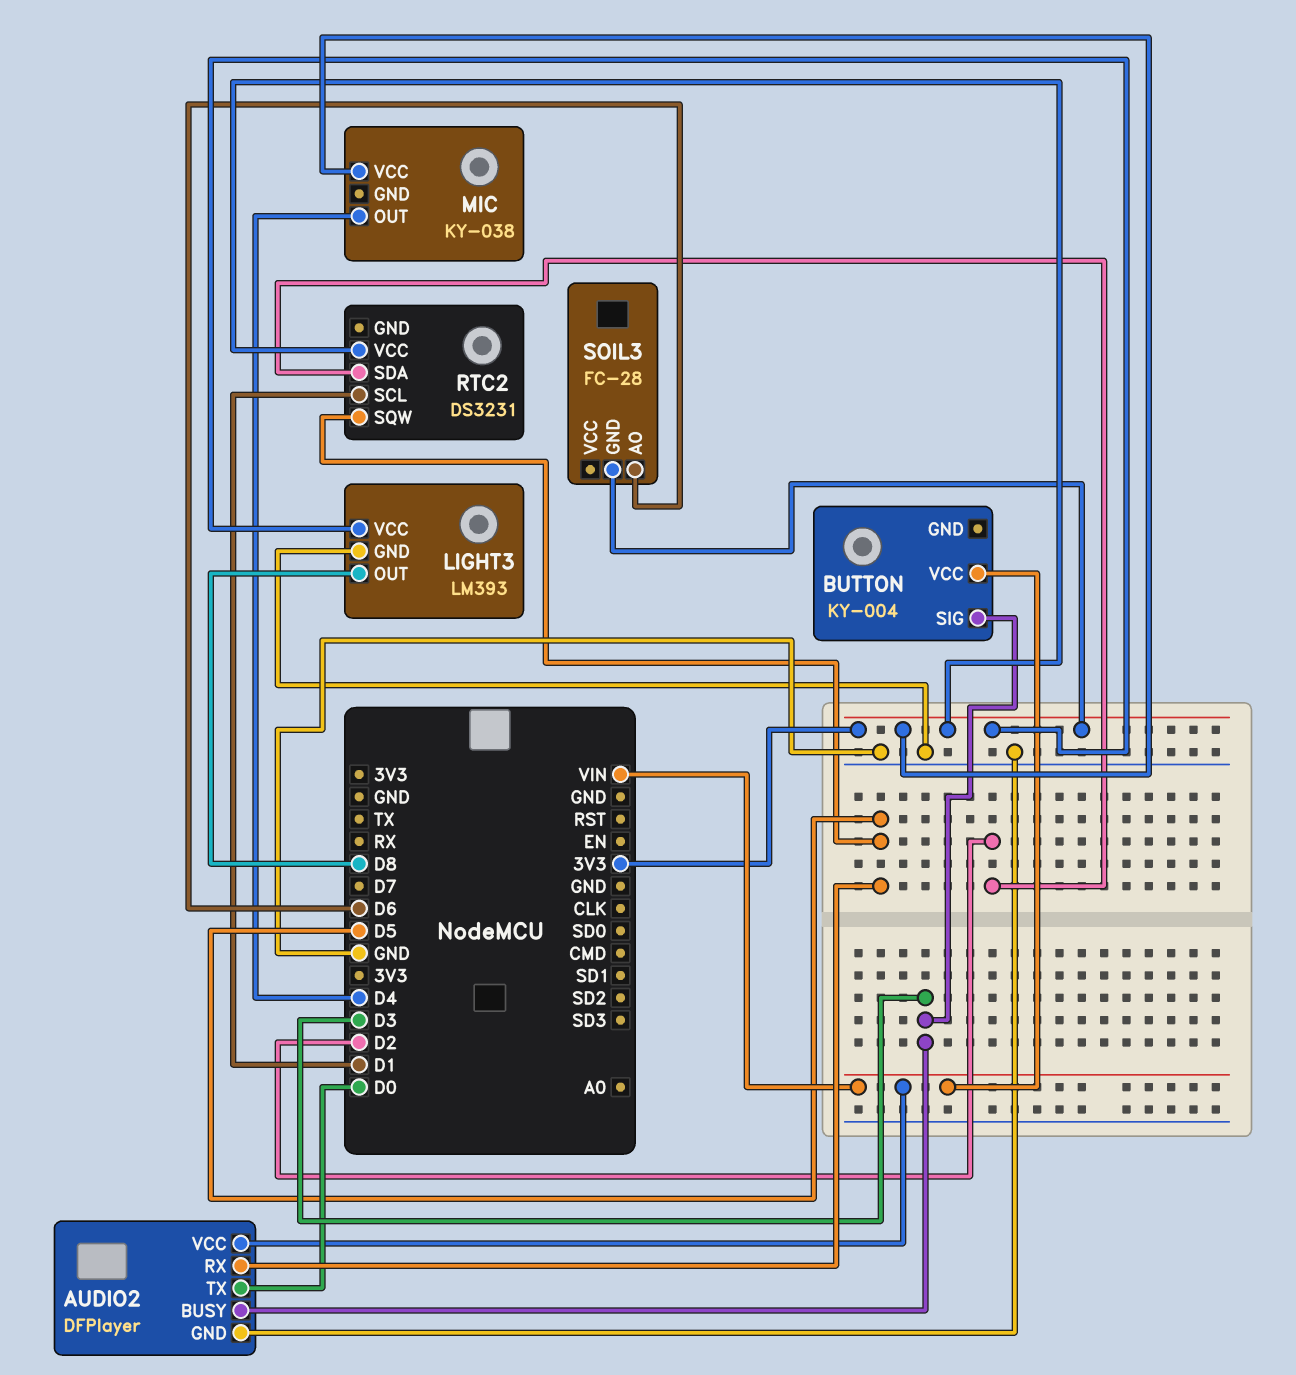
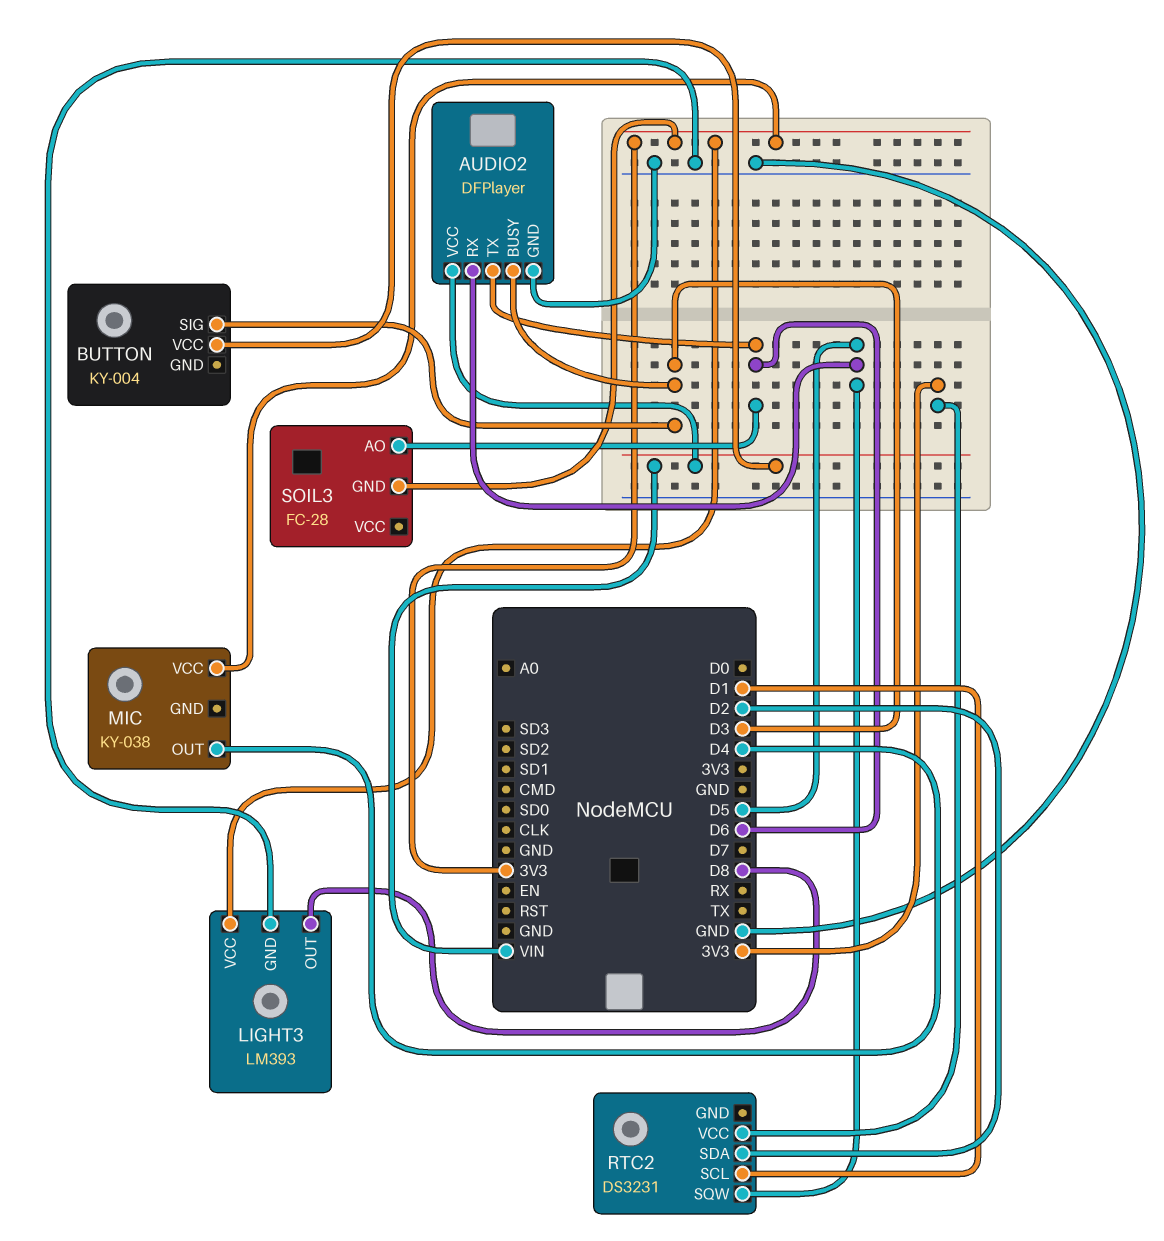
AUDIO2 pin TX: D0 -> D6

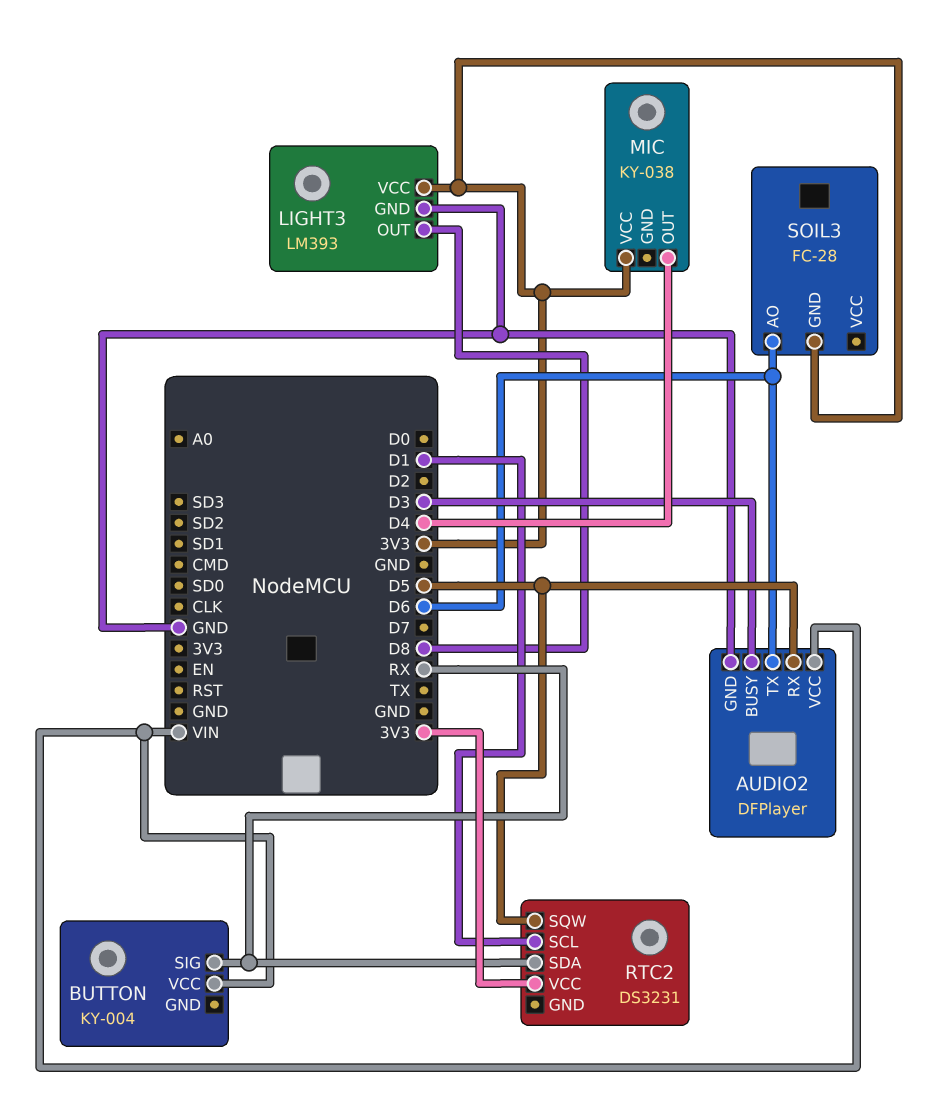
BUTTON pin SIG: D3 -> RX
RTC2 pin SDA: D2 -> RX

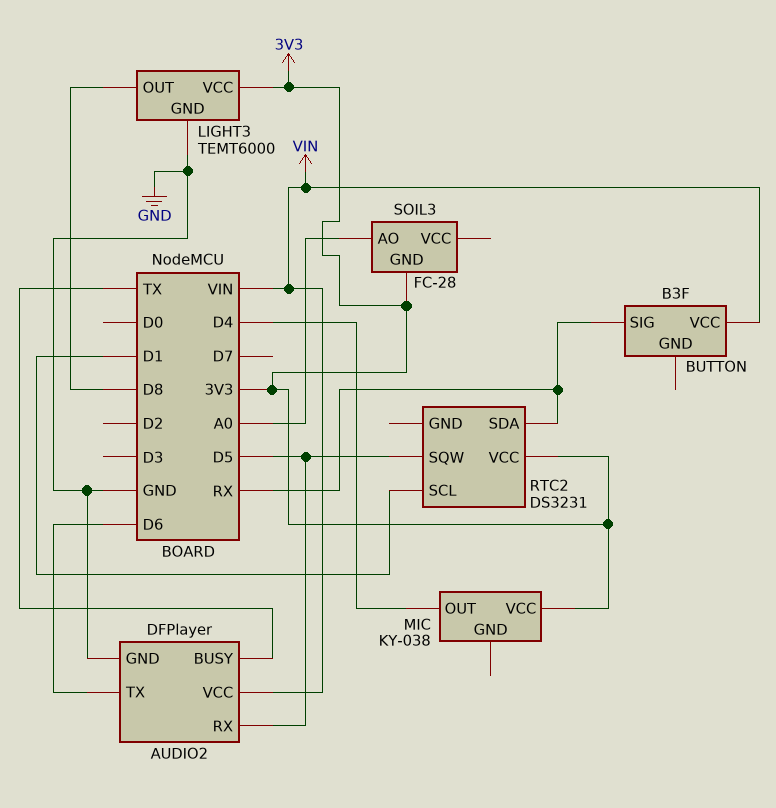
AUDIO2 pin BUSY: D3 -> TX
BUTTON: KY-004 -> B3F
LIGHT3: LM393 -> TEMT6000
SOIL3 pin AO: D6 -> A0

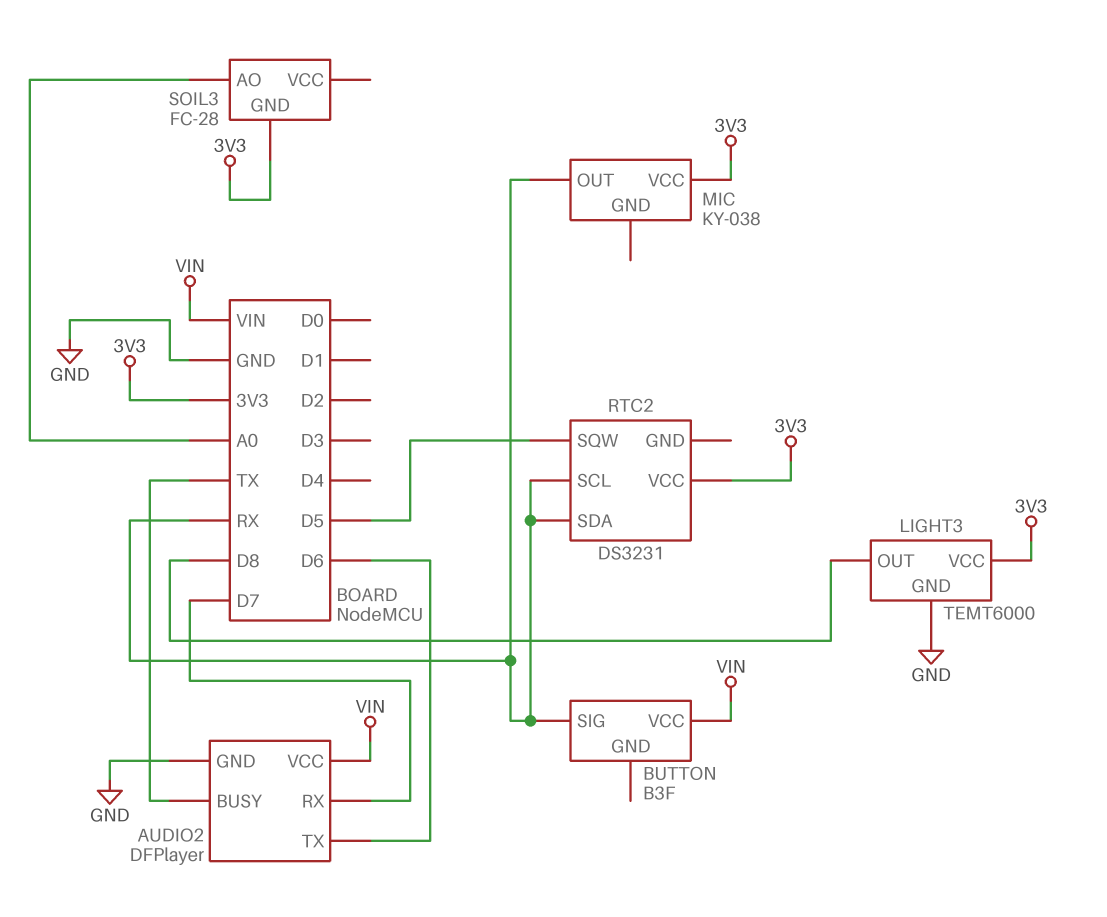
AUDIO2 pin RX: D5 -> D7
MIC pin OUT: D4 -> RX
RTC2 pin SCL: D1 -> RX

